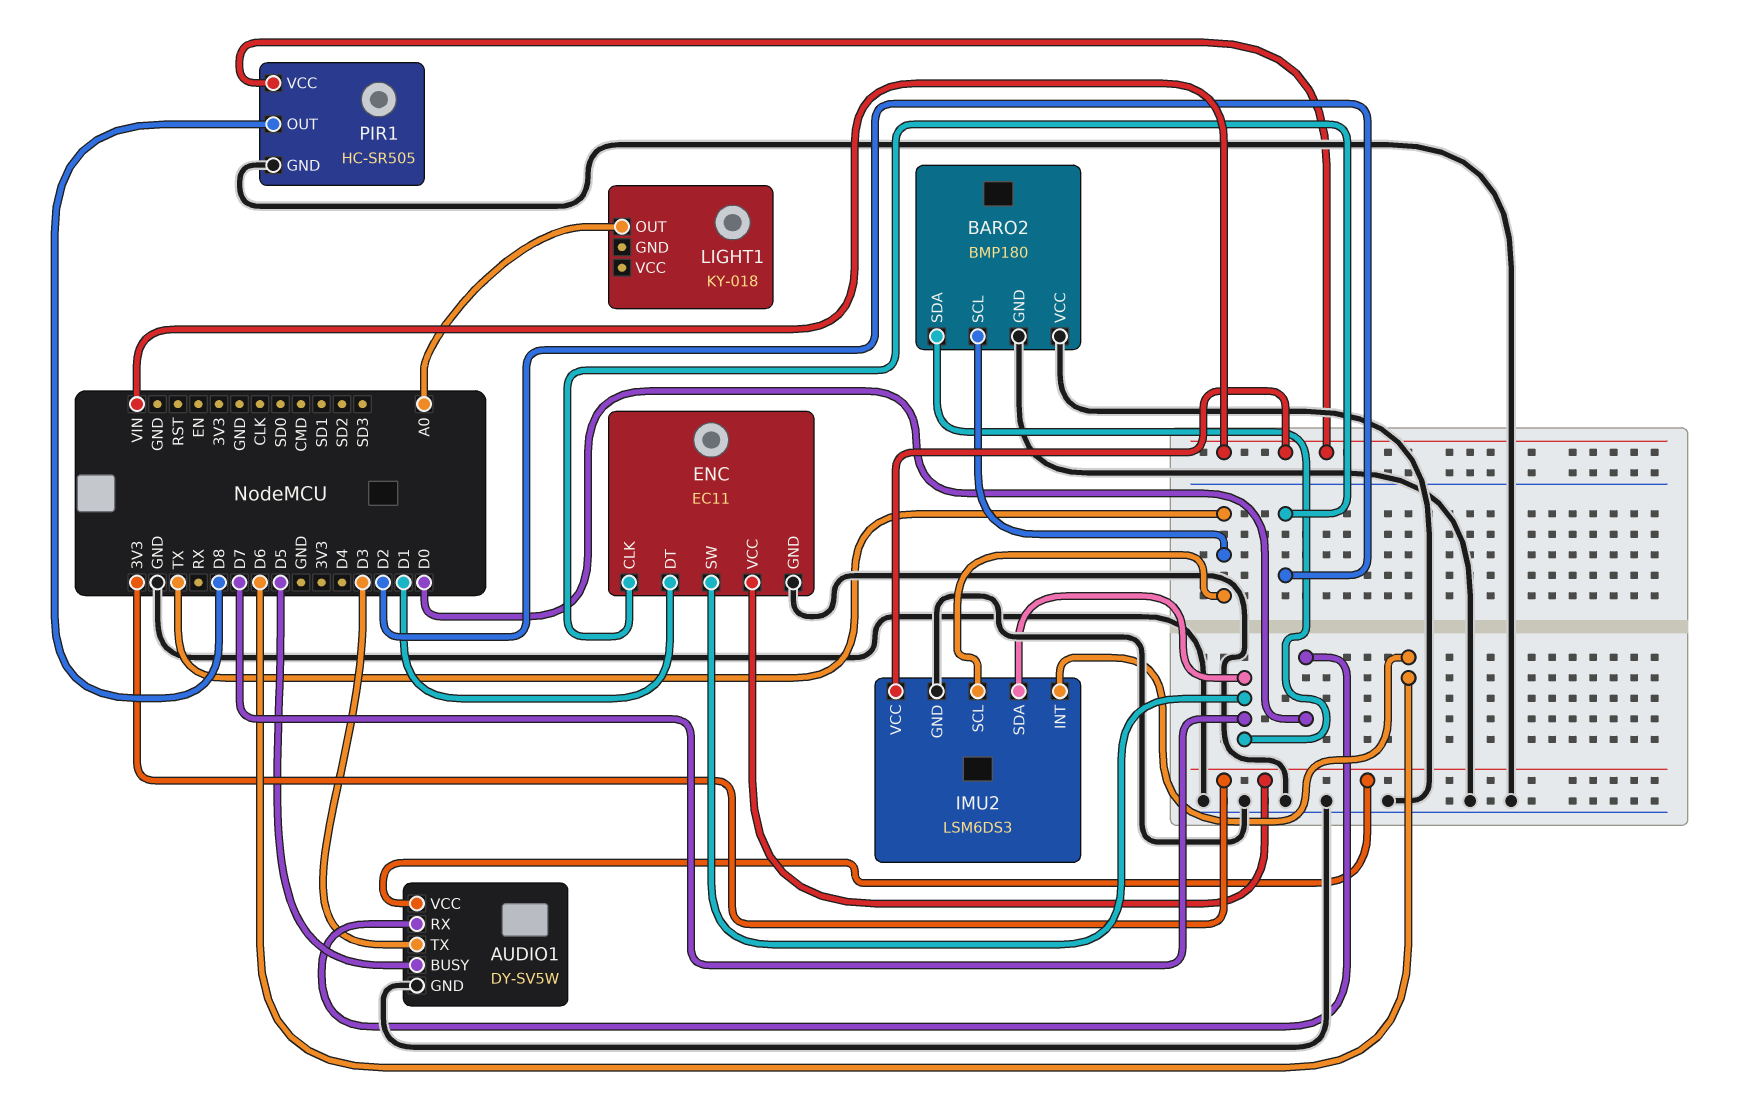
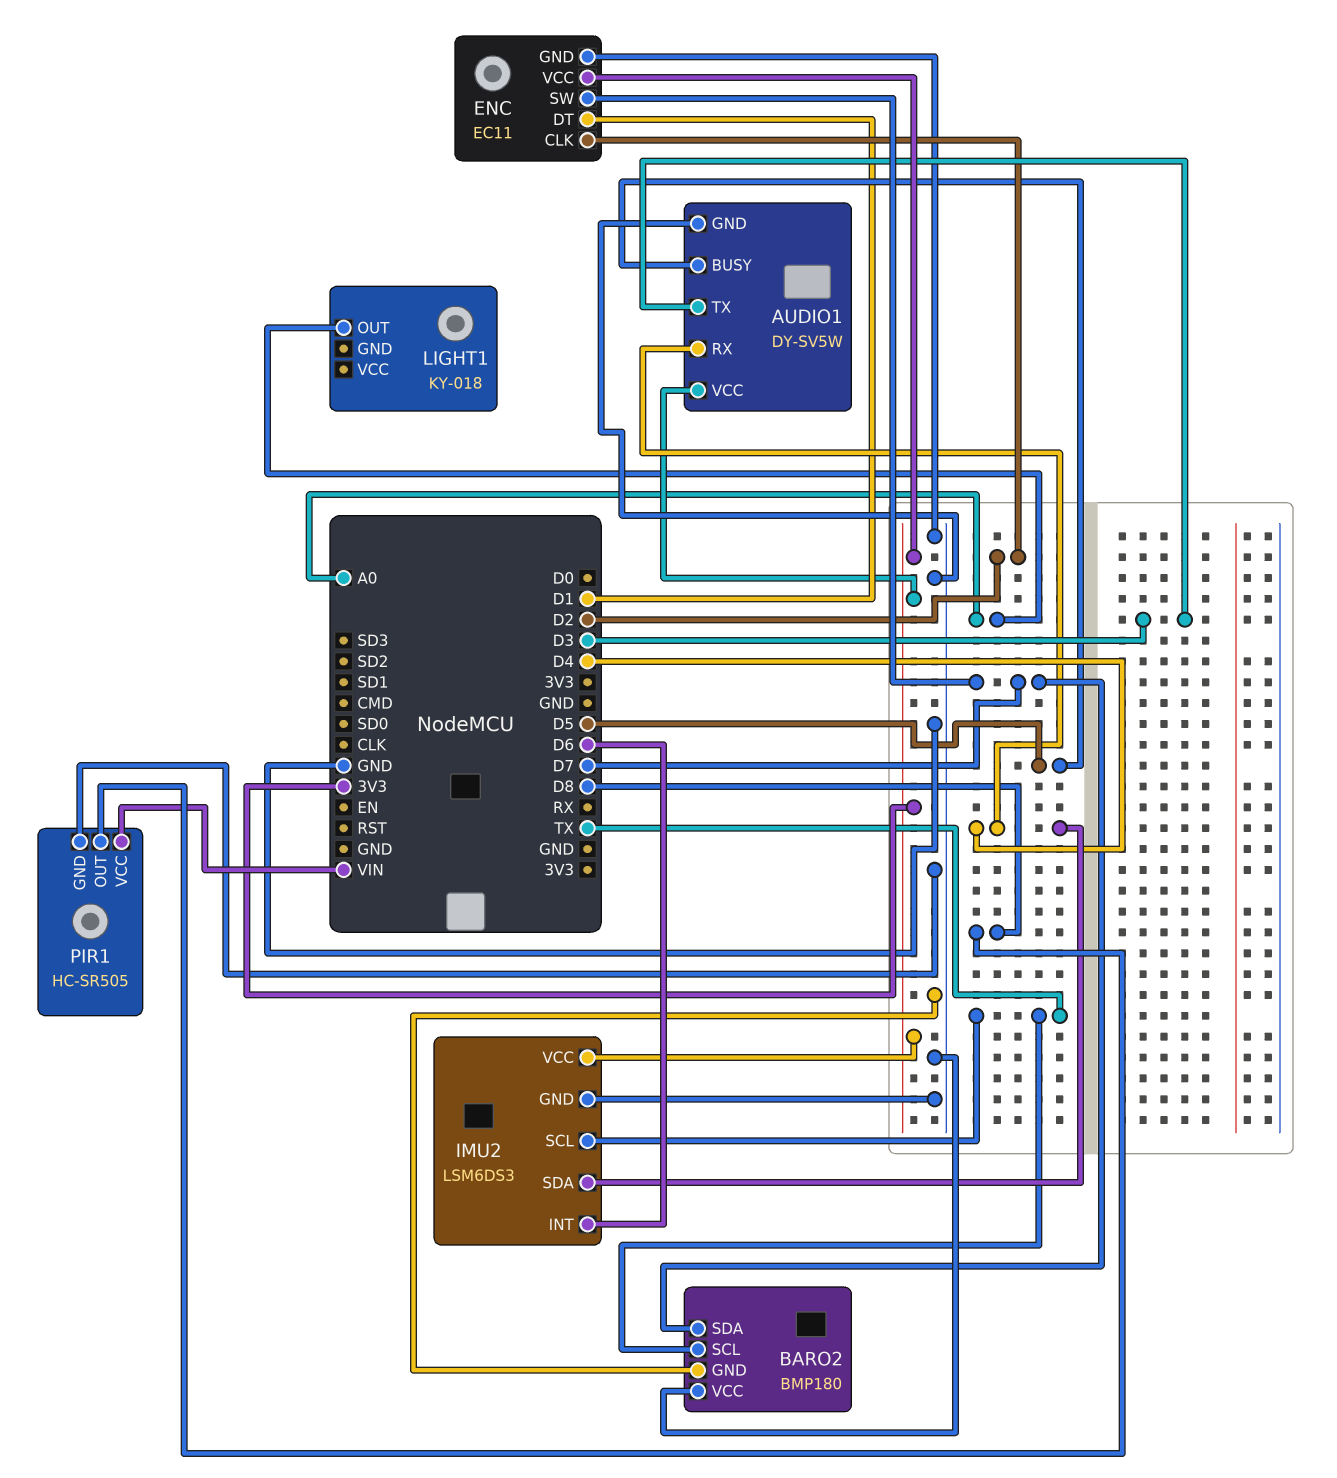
AUDIO1 pin RX: D0 -> D4
IMU2 pin SDA: D7 -> D4
IMU2 pin VCC: VIN -> 3V3

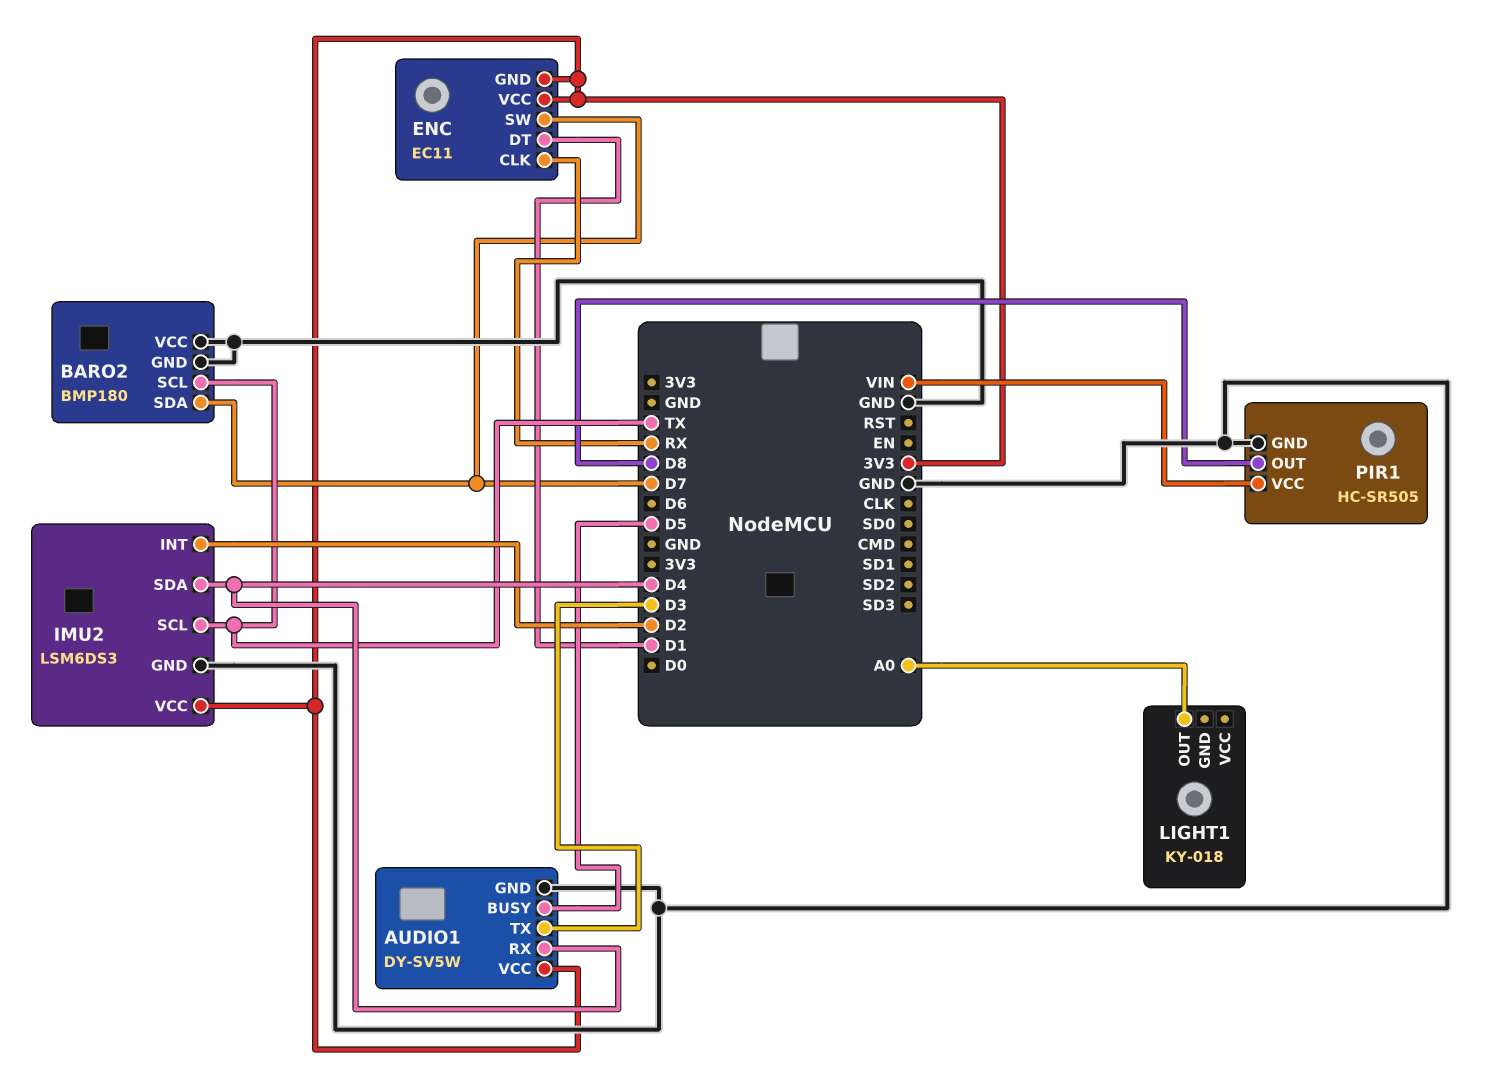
ENC pin CLK: D2 -> RX
ENC pin GND: GND -> 3V3
IMU2 pin INT: D6 -> D2

